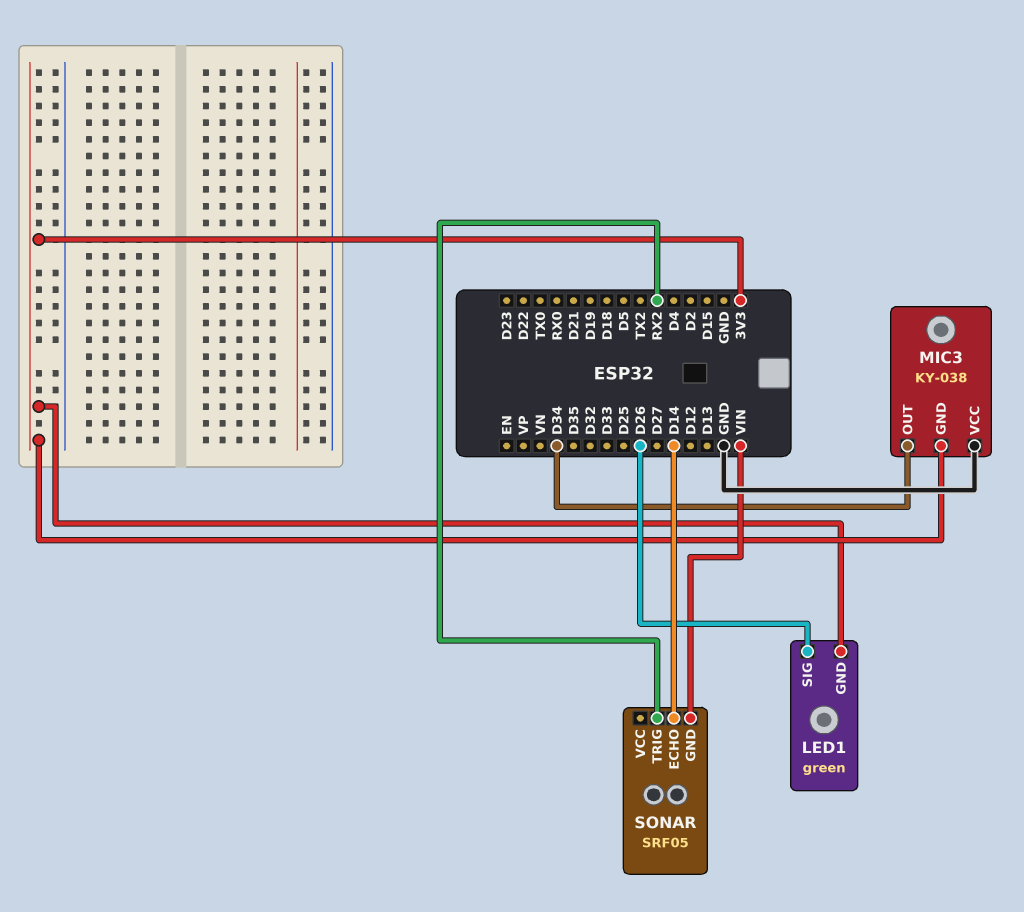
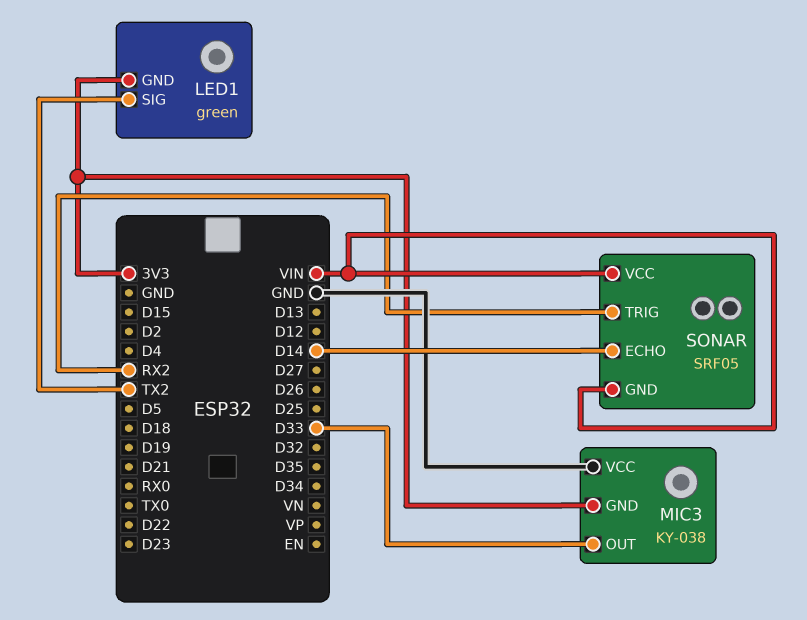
LED1 pin SIG: D26 -> TX2
MIC3 pin OUT: D34 -> D33
SONAR pin VCC: none -> VIN

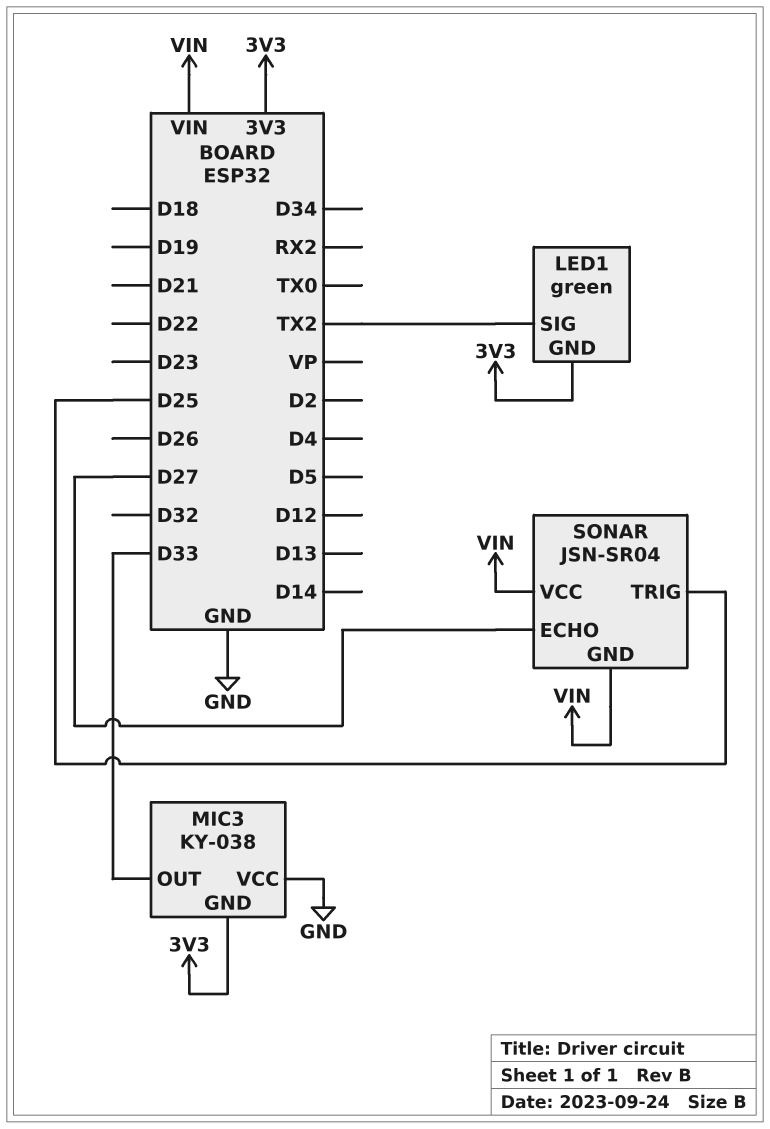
SONAR: SRF05 -> JSN-SR04
SONAR pin ECHO: D14 -> D27
SONAR pin TRIG: RX2 -> D25

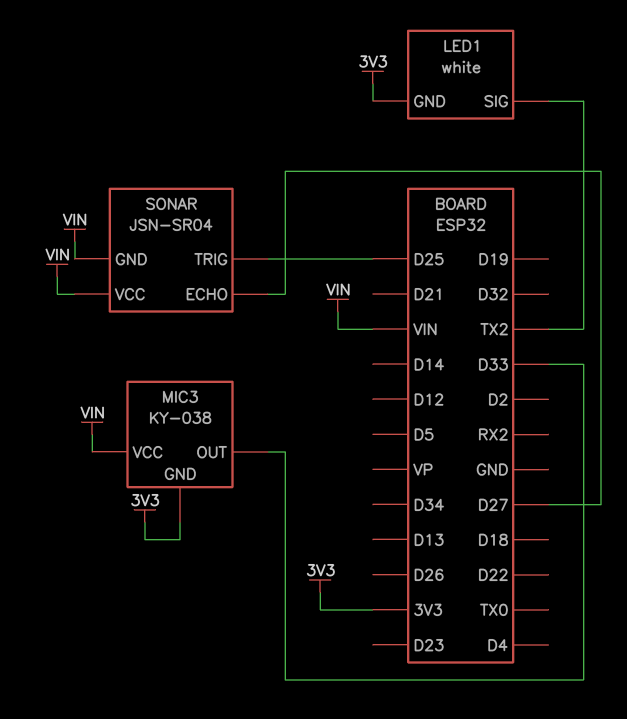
LED1: green -> white
MIC3 pin VCC: GND -> VIN

